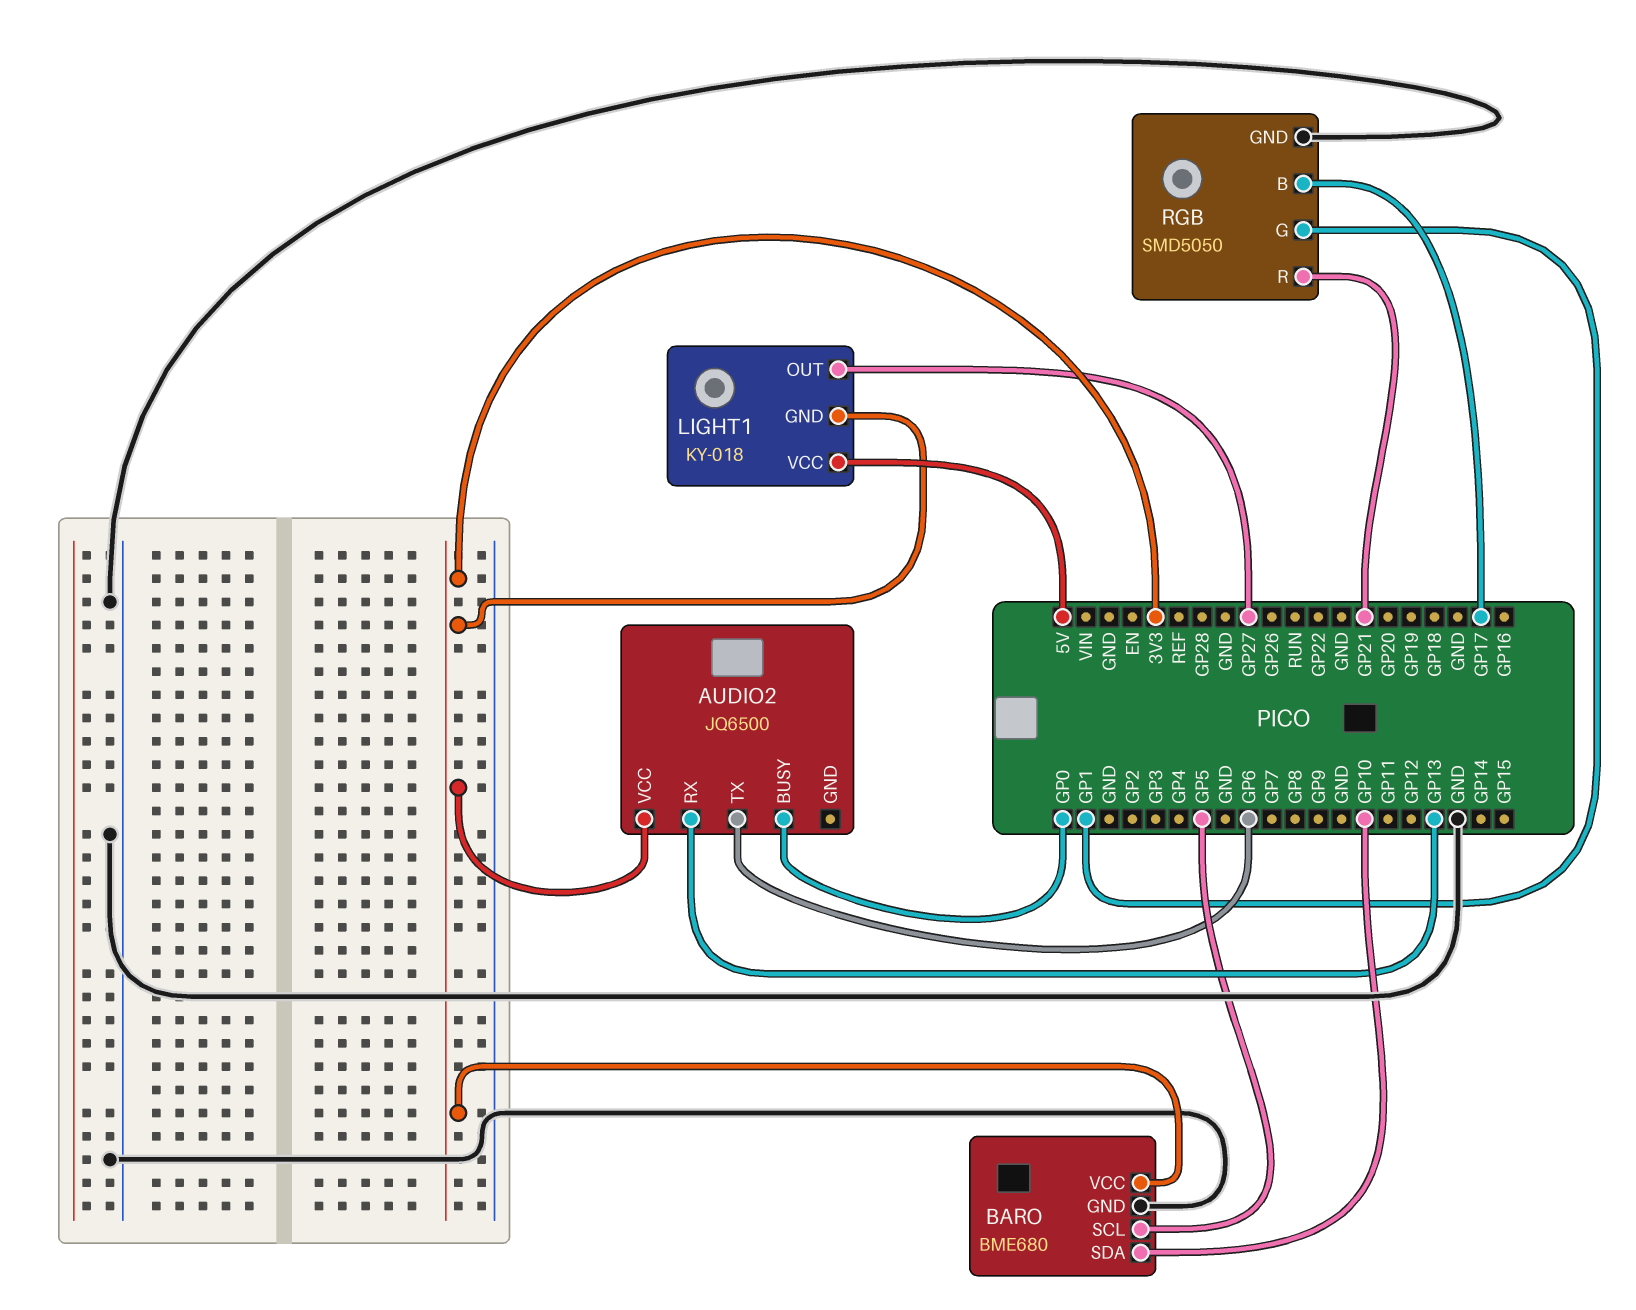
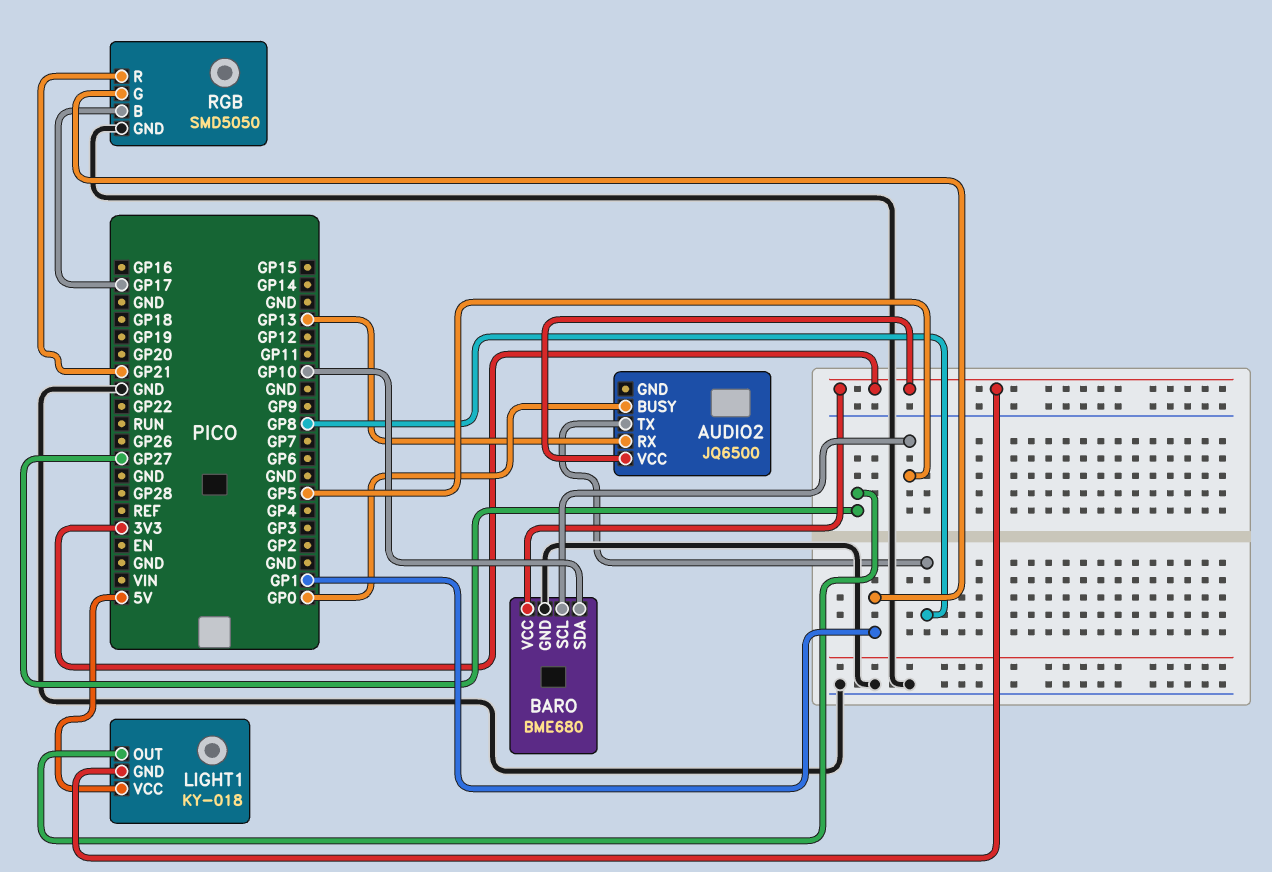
AUDIO2 pin TX: GP6 -> GP8

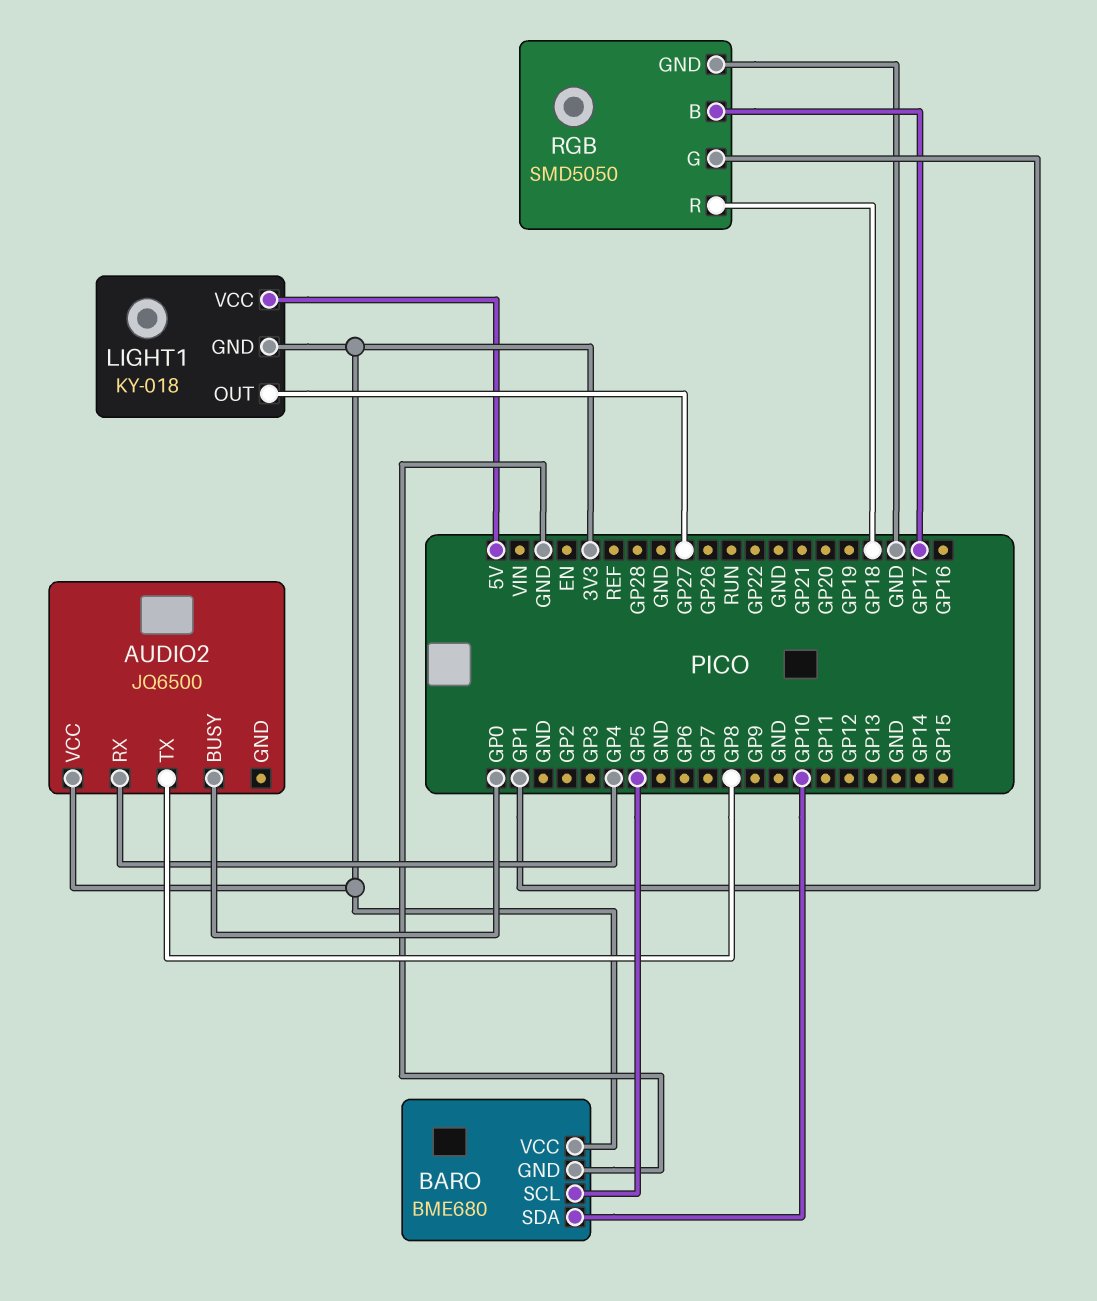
AUDIO2 pin RX: GP13 -> GP4
RGB pin R: GP21 -> GP18

